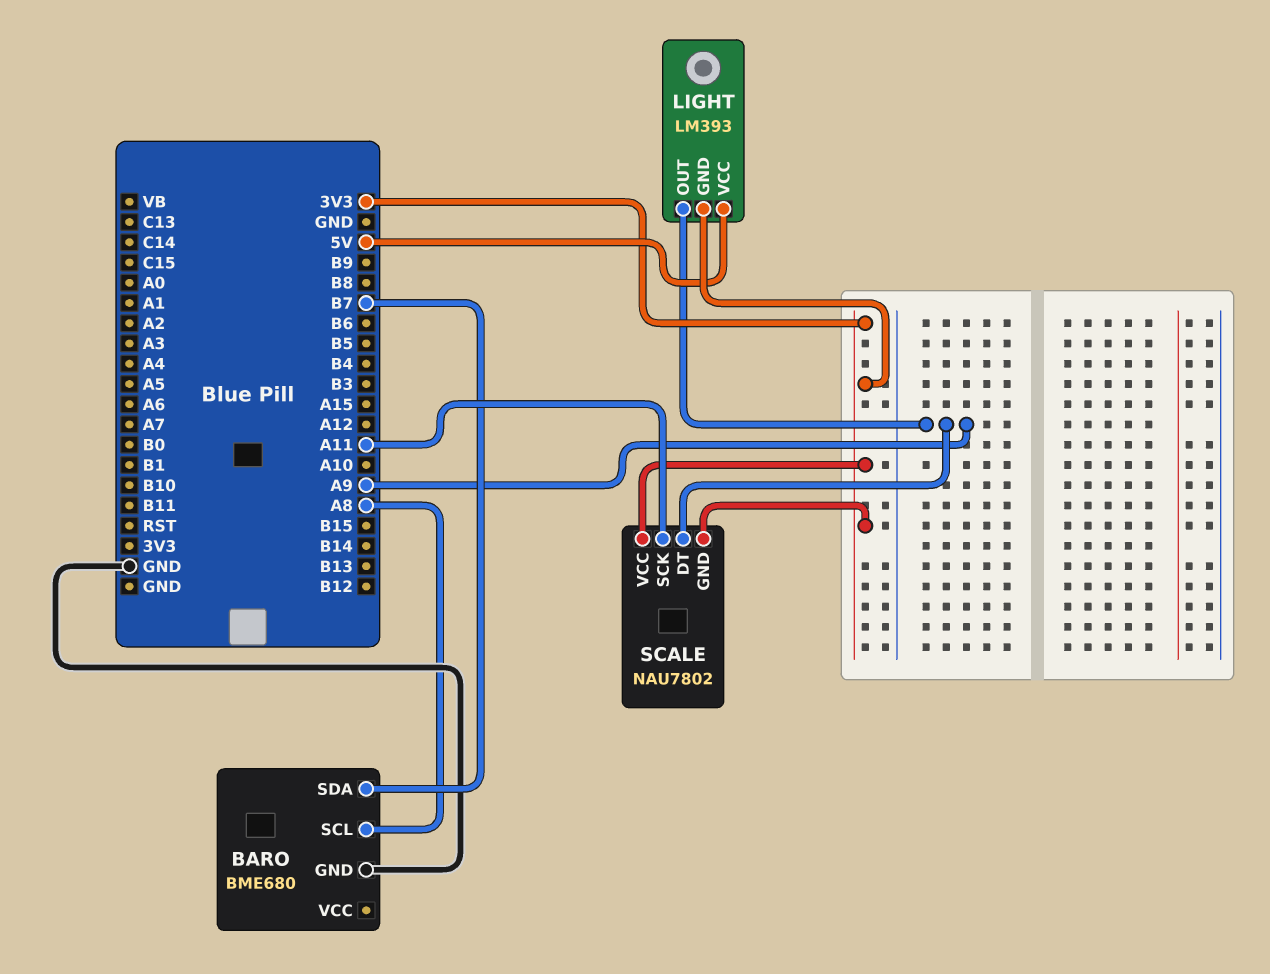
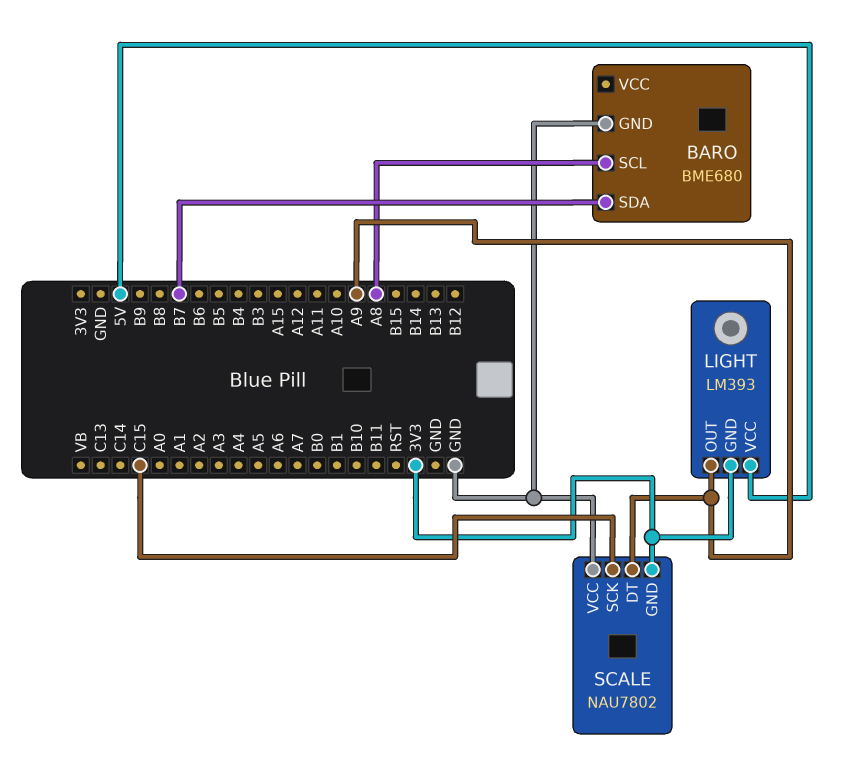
SCALE pin SCK: A11 -> C15
SCALE pin VCC: 3V3 -> GND

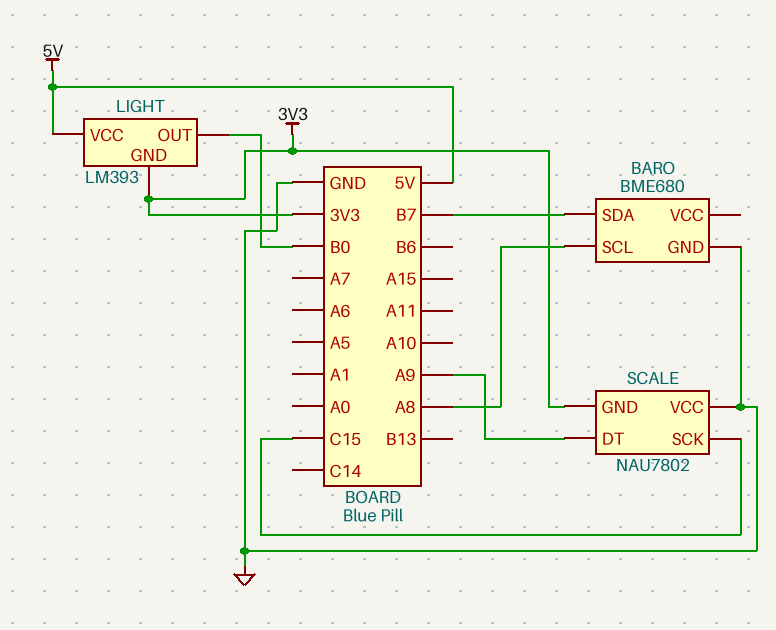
LIGHT pin OUT: A9 -> B0

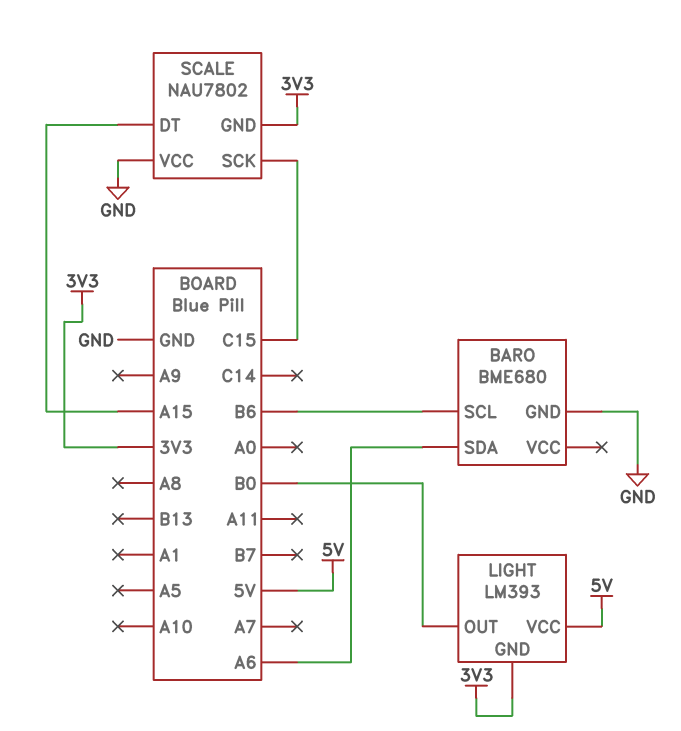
BARO pin SCL: A8 -> B6
BARO pin SDA: B7 -> A6
SCALE pin DT: A9 -> A15

